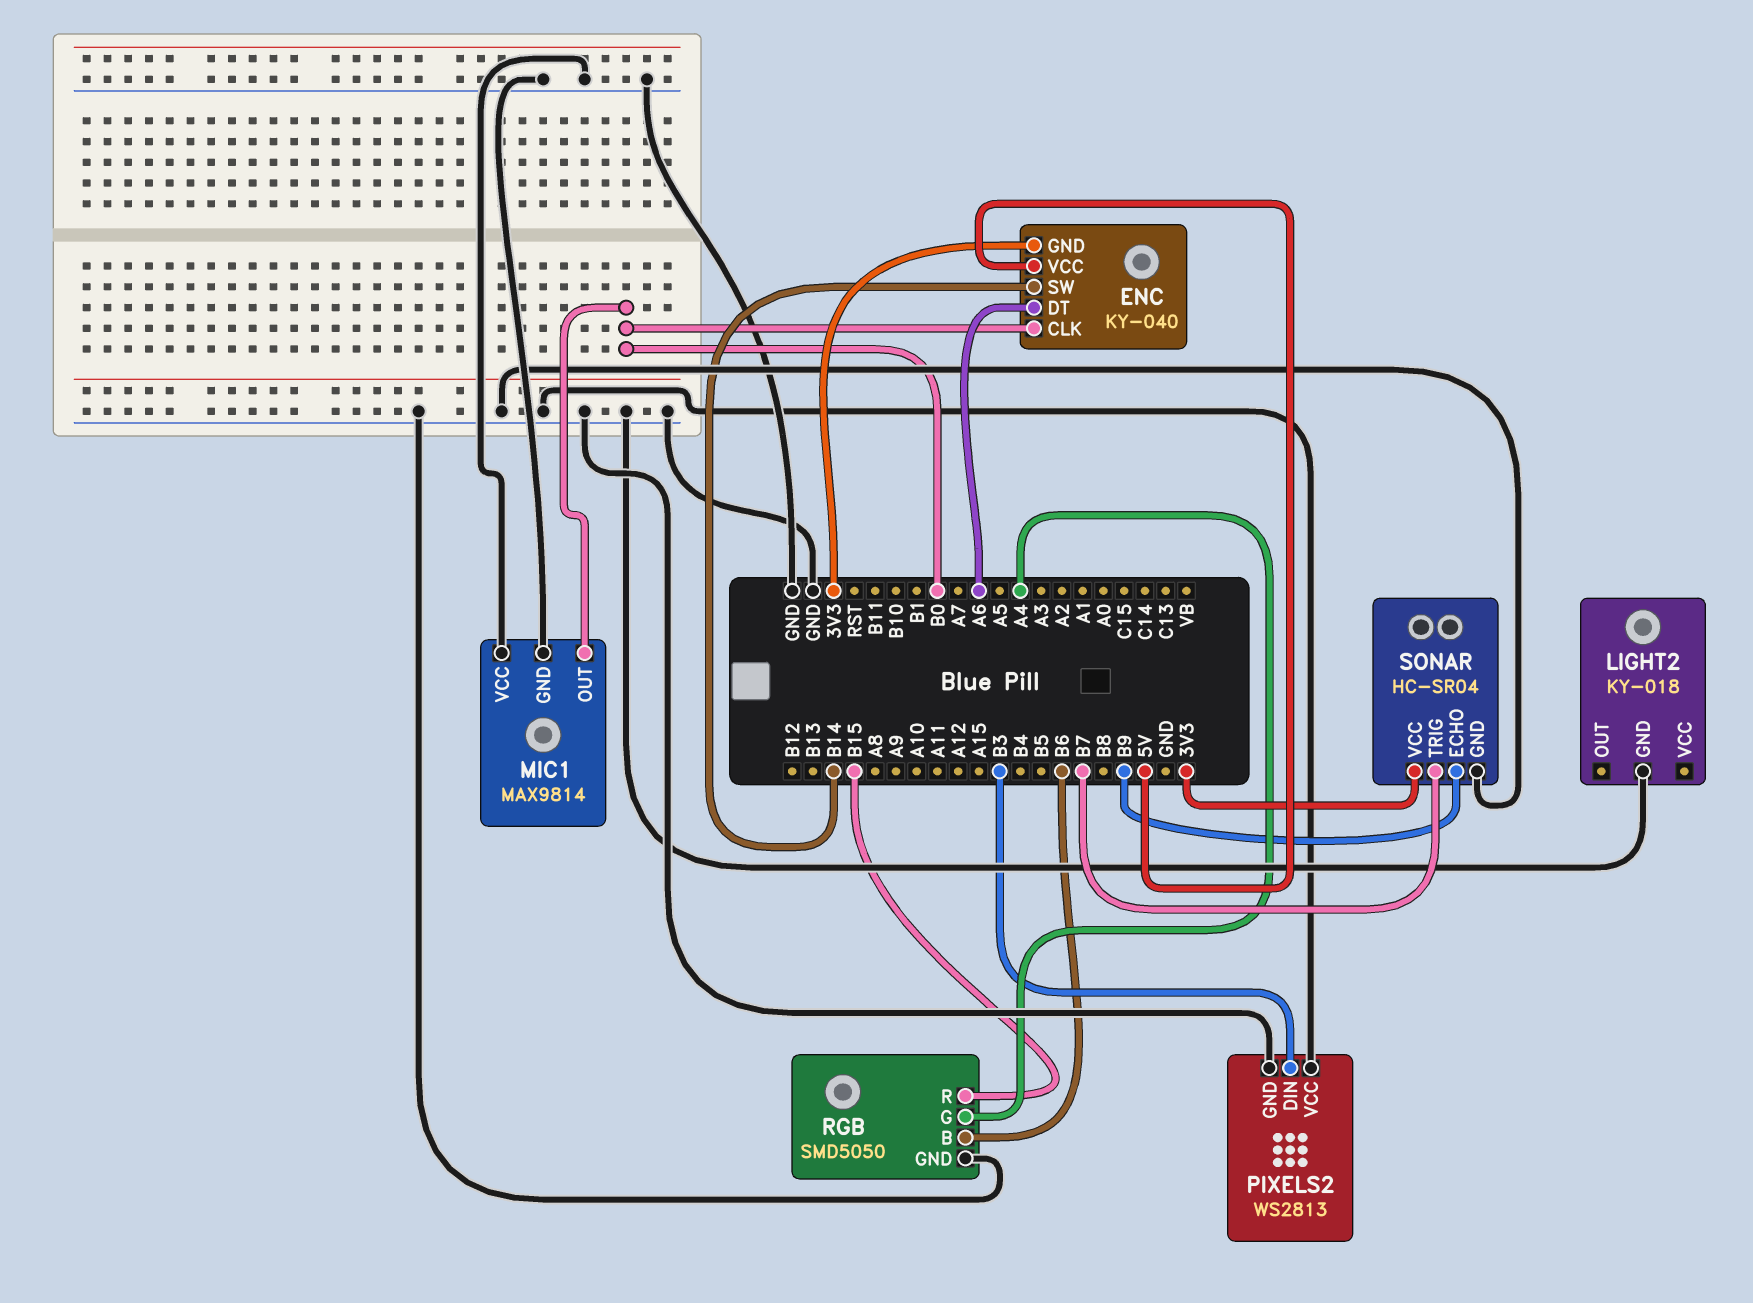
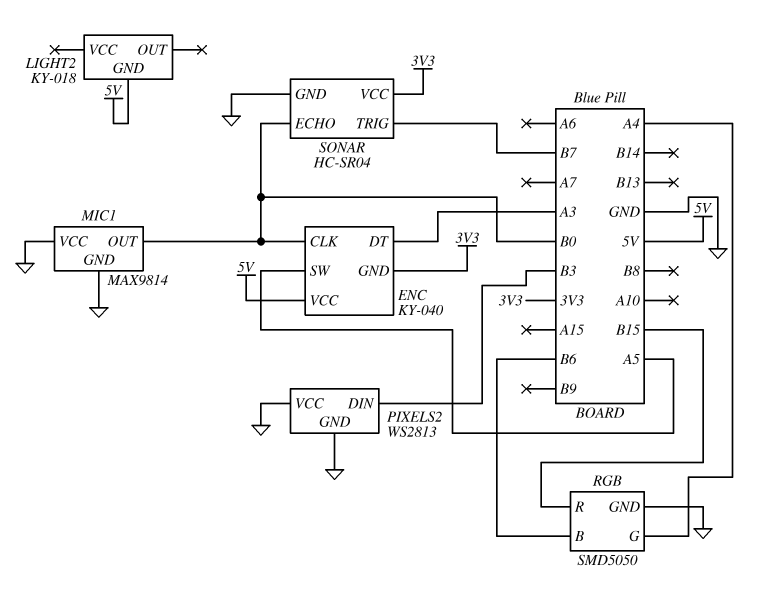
ENC pin DT: A6 -> A3
ENC pin SW: B14 -> A5
LIGHT2 pin GND: GND -> 5V
SONAR pin ECHO: B9 -> B0

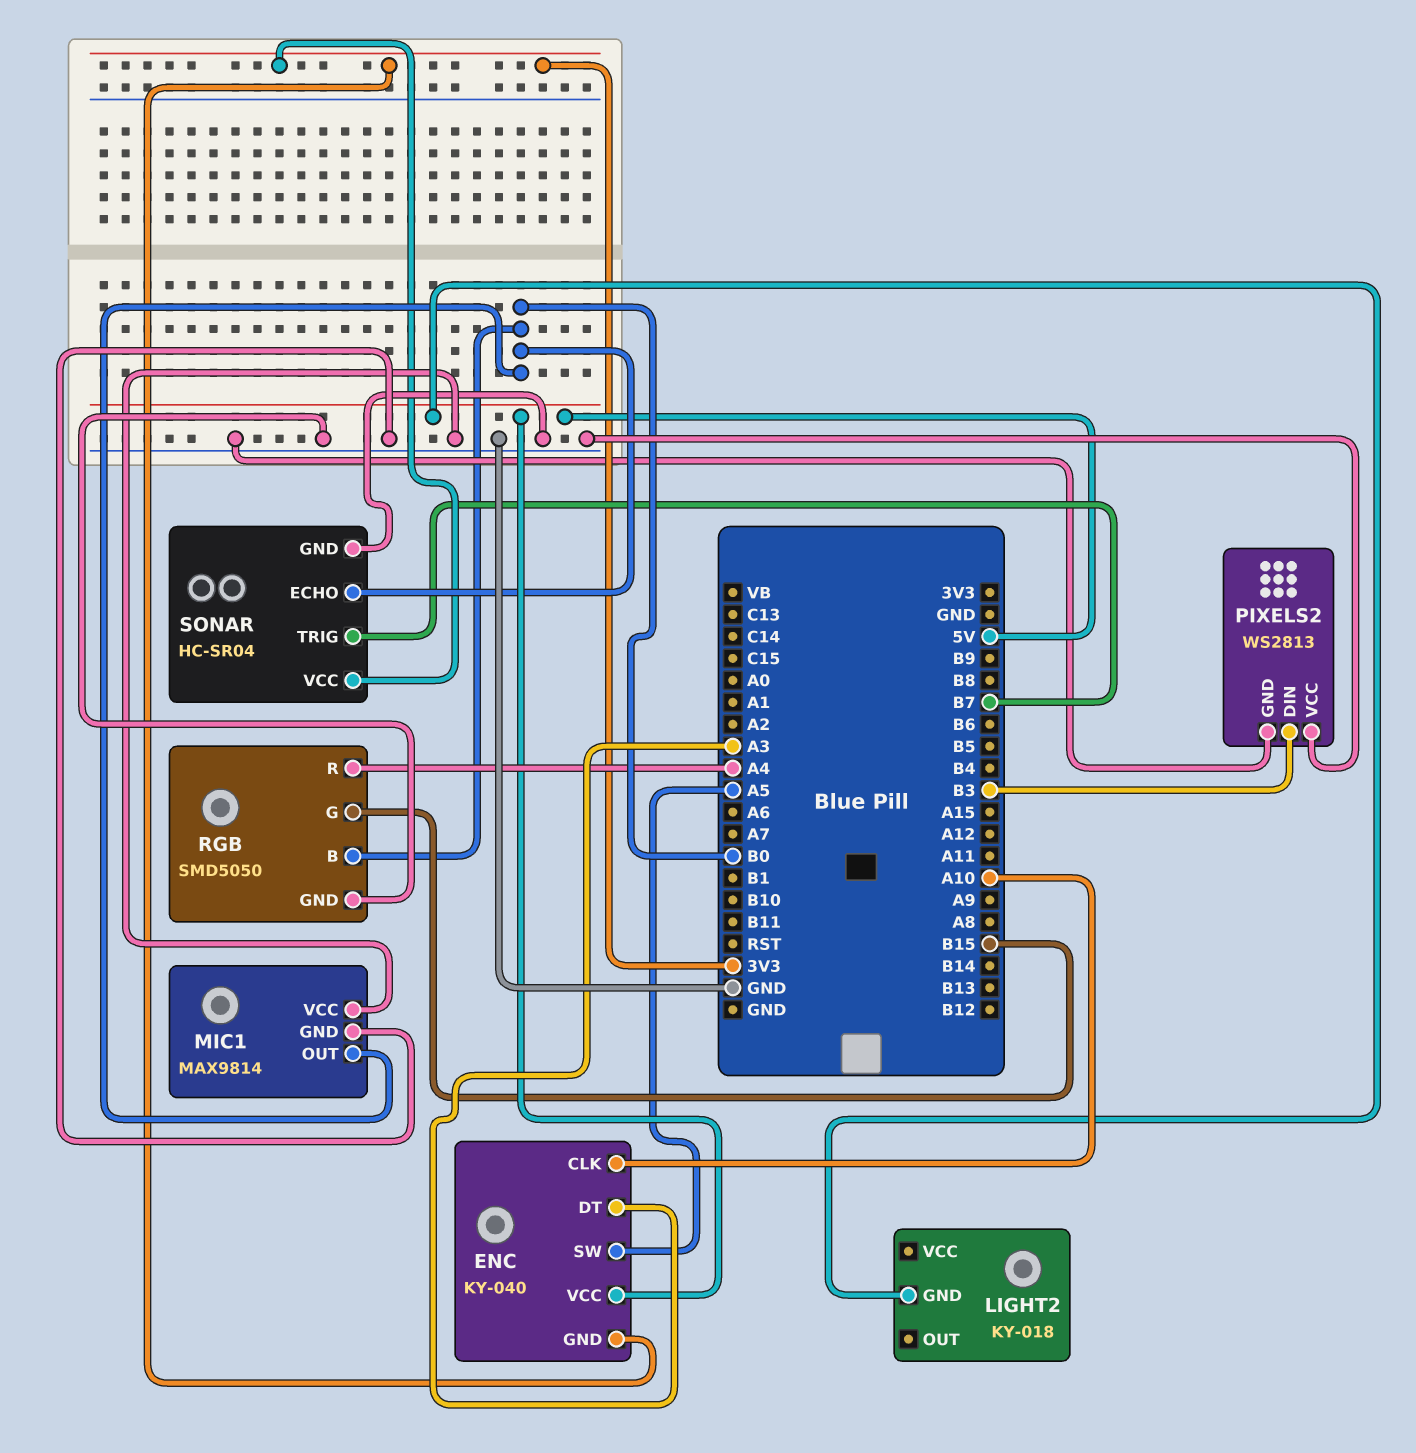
ENC pin CLK: B0 -> A10
RGB pin B: B6 -> B0
RGB pin G: A4 -> B15
RGB pin R: B15 -> A4

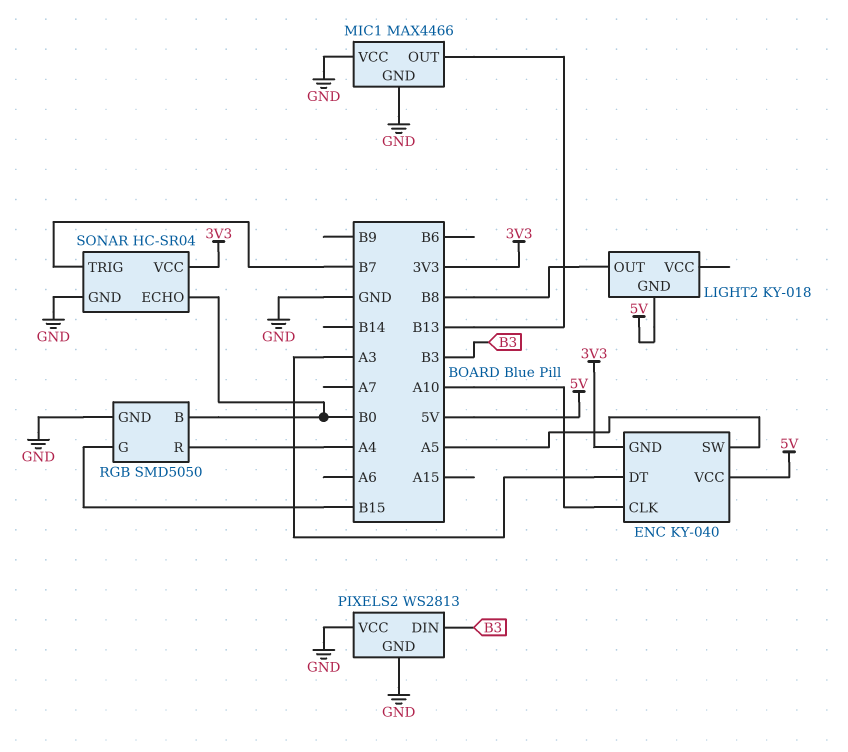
LIGHT2 pin OUT: none -> B8
MIC1: MAX9814 -> MAX4466
MIC1 pin OUT: B0 -> B13

